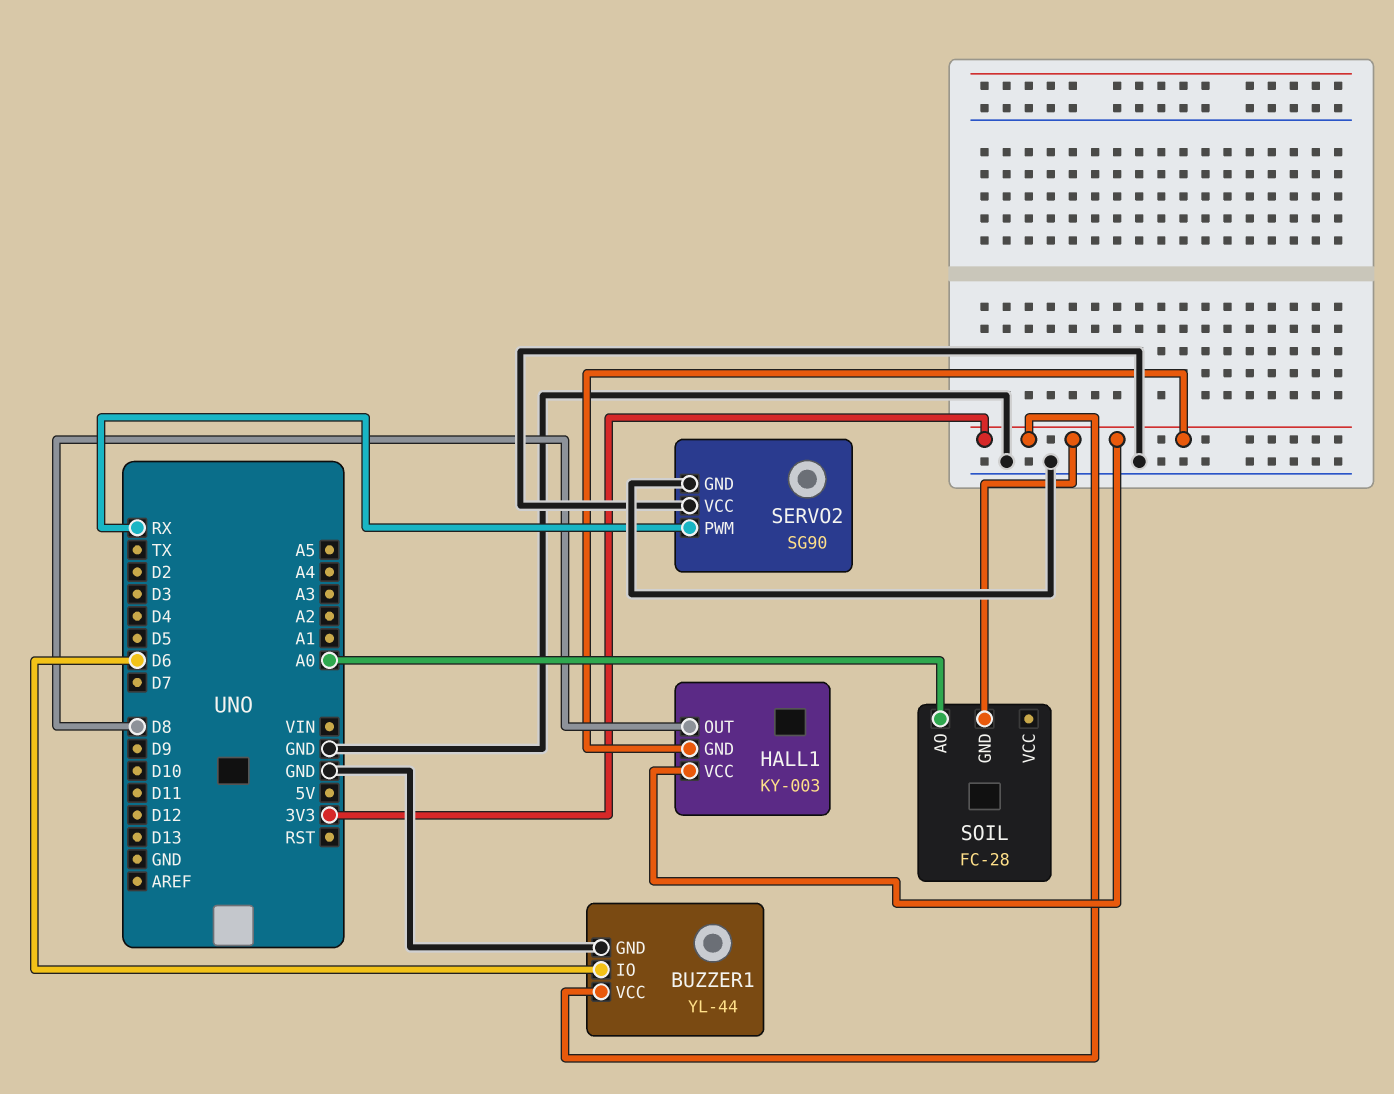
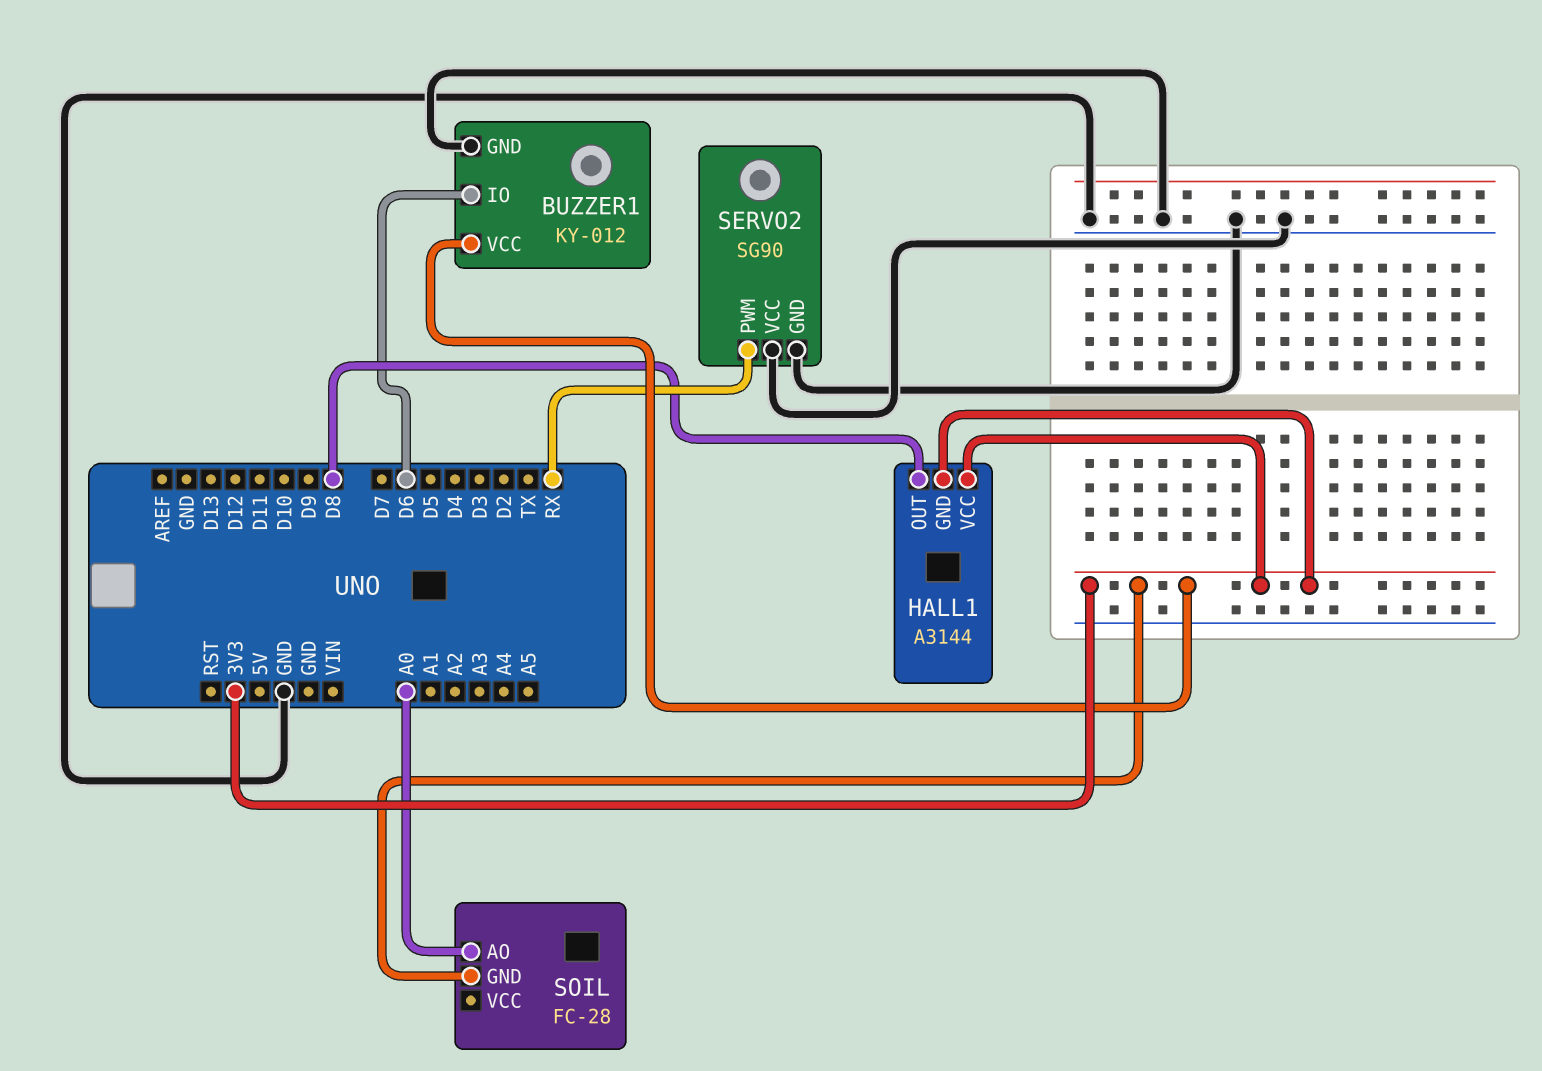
BUZZER1: YL-44 -> KY-012
HALL1: KY-003 -> A3144

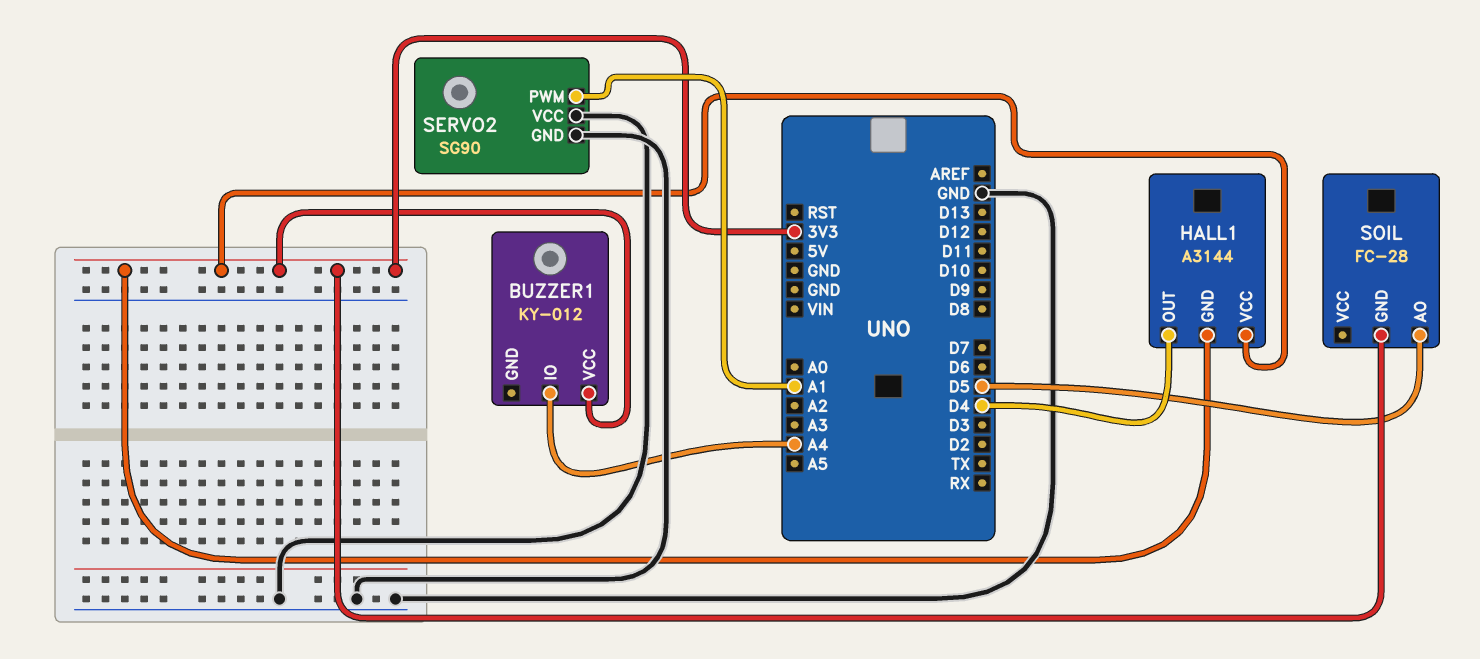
BUZZER1 pin GND: GND -> none
BUZZER1 pin IO: D6 -> A4
HALL1 pin OUT: D8 -> D4
SERVO2 pin PWM: RX -> A1
SOIL pin AO: A0 -> D5

